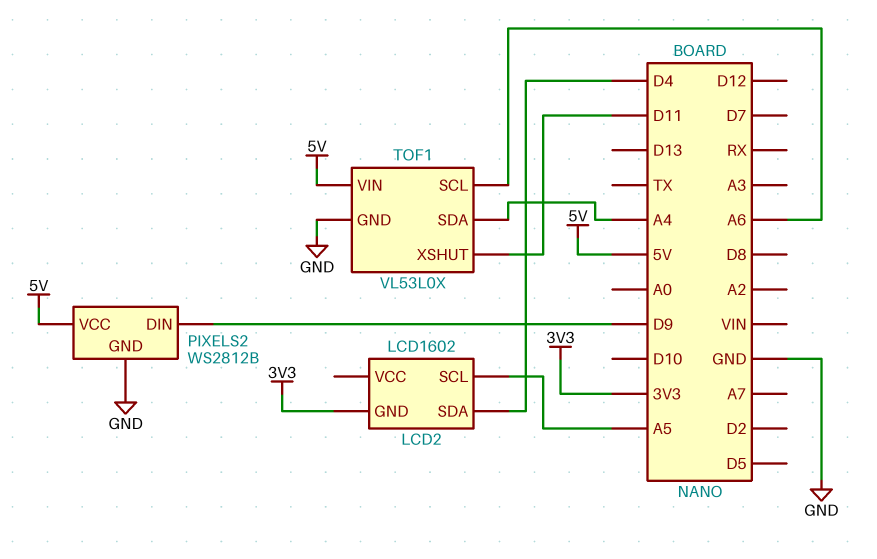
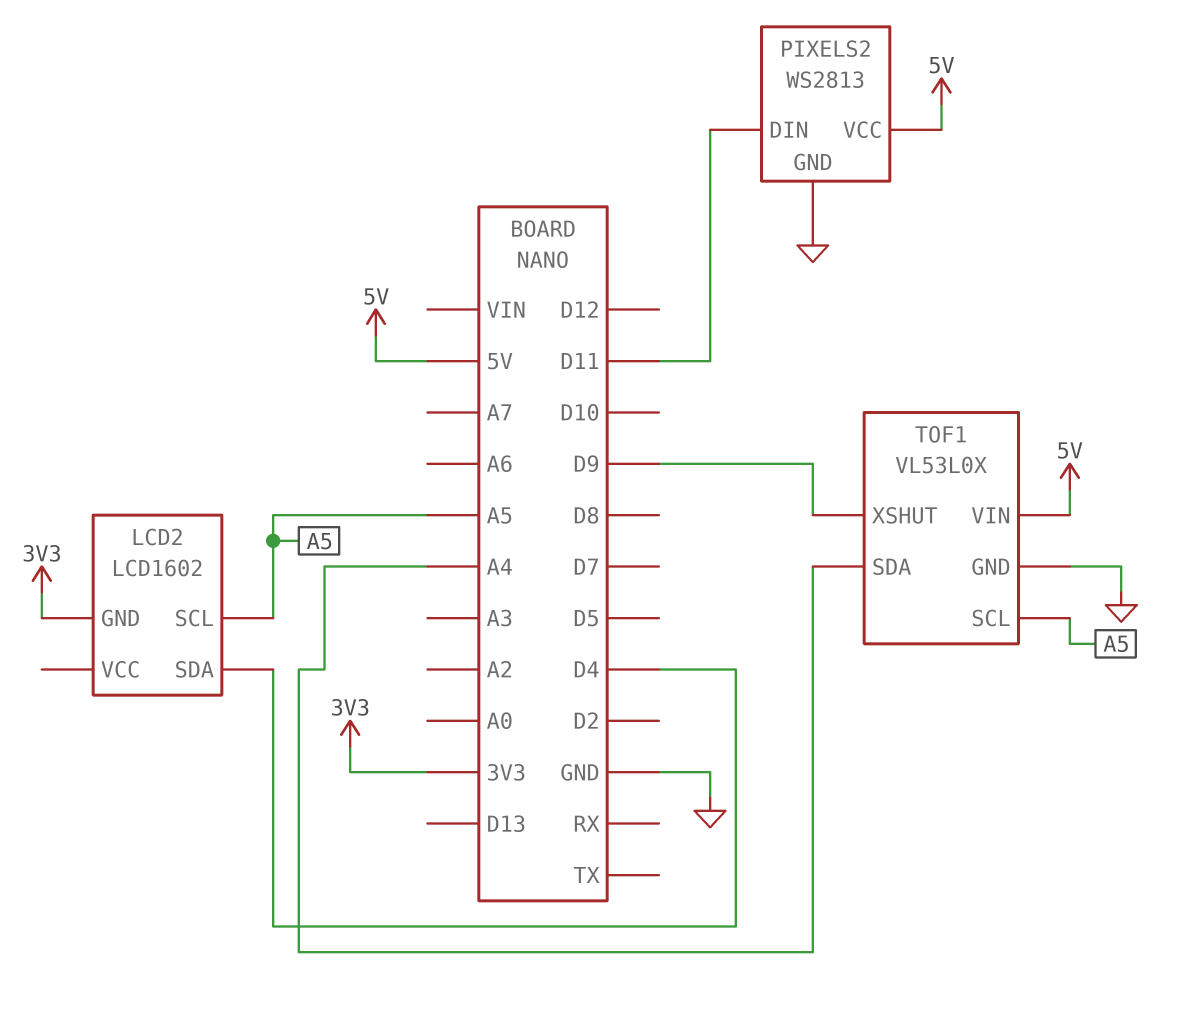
PIXELS2: WS2812B -> WS2813
PIXELS2 pin DIN: D9 -> D11
TOF1 pin SCL: A6 -> A5
TOF1 pin XSHUT: D11 -> D9

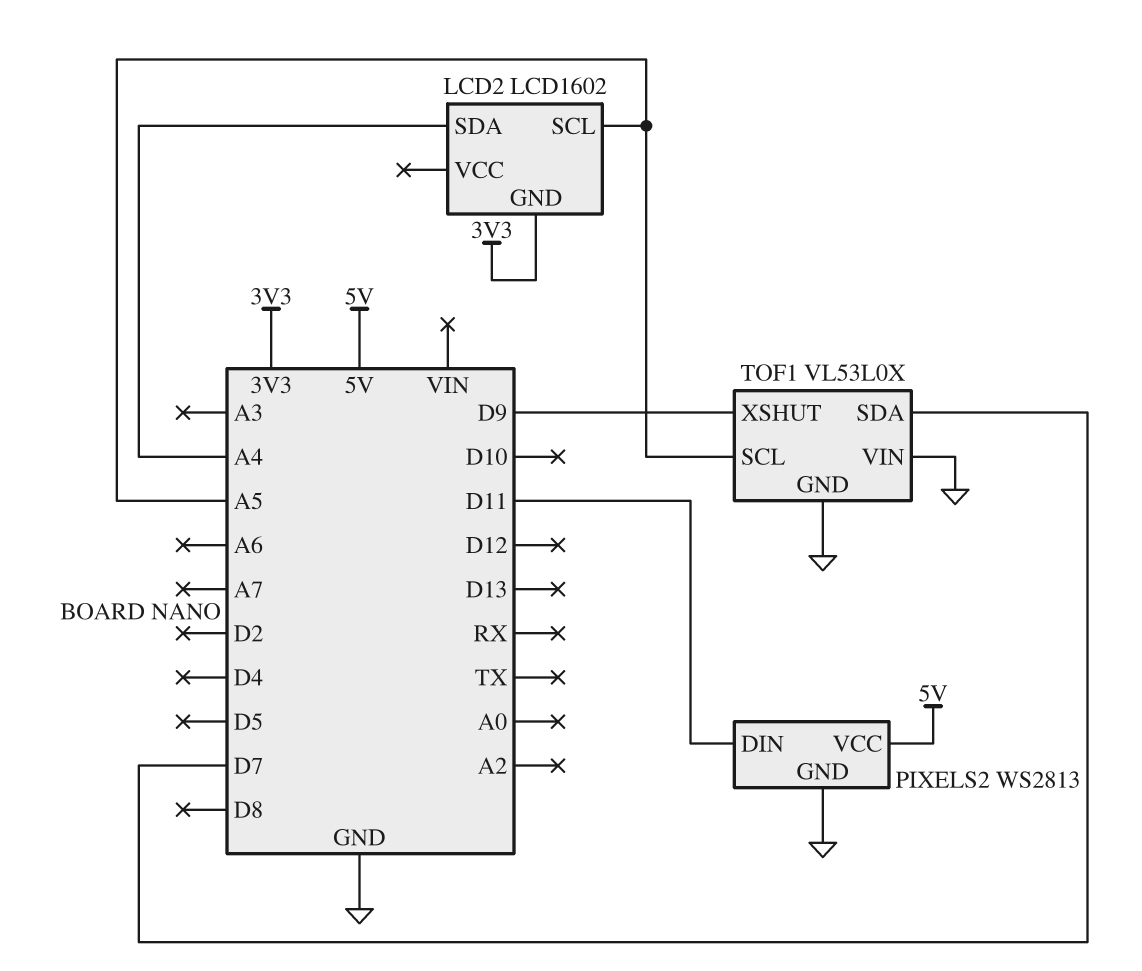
LCD2 pin SDA: D4 -> A4
TOF1 pin SDA: A4 -> D7
TOF1 pin VIN: 5V -> GND

